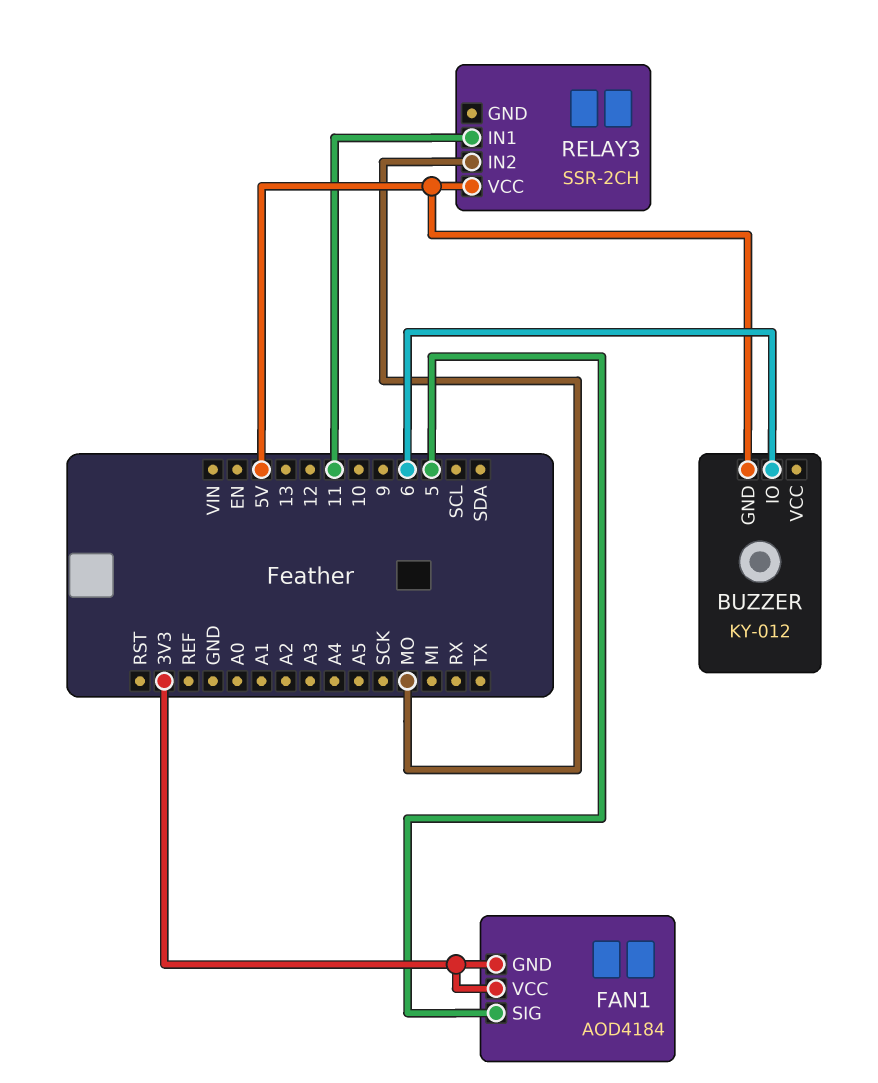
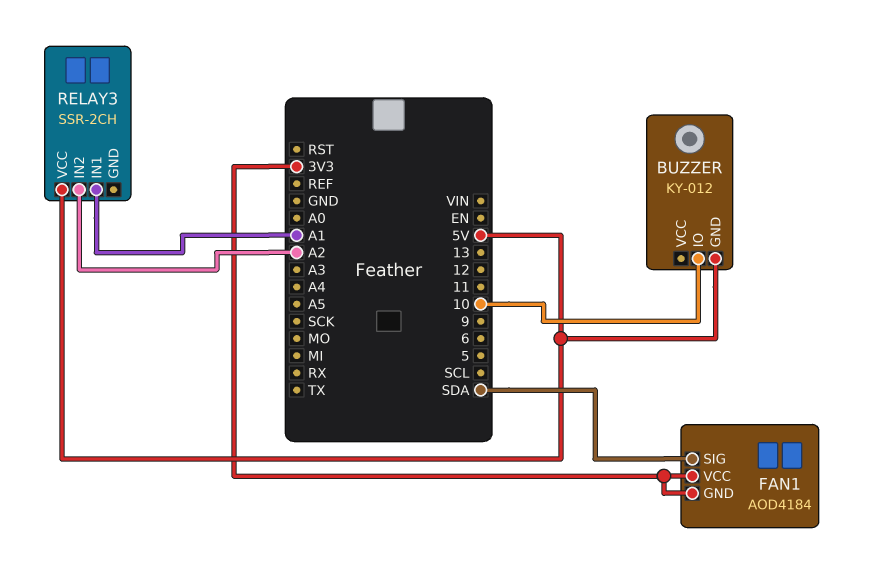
BUZZER pin IO: 6 -> 10
FAN1 pin SIG: 5 -> SDA
RELAY3 pin IN1: 11 -> A1
RELAY3 pin IN2: MO -> A2

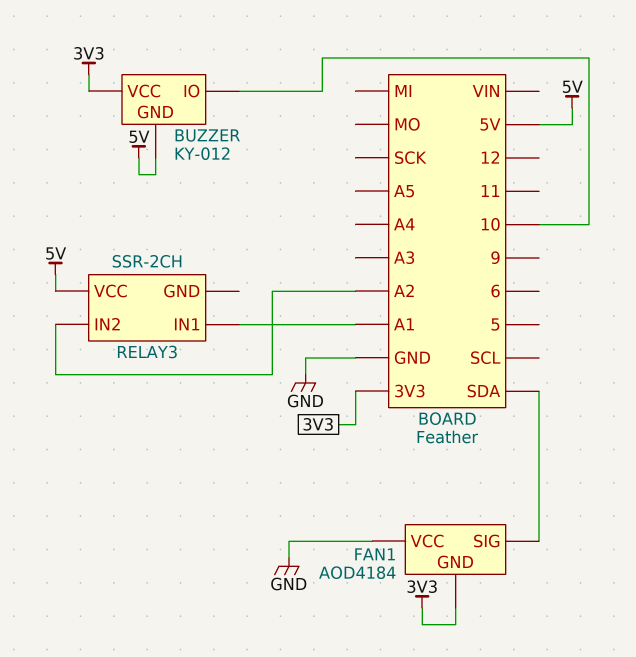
BUZZER pin VCC: none -> 3V3
FAN1 pin VCC: 3V3 -> GND

